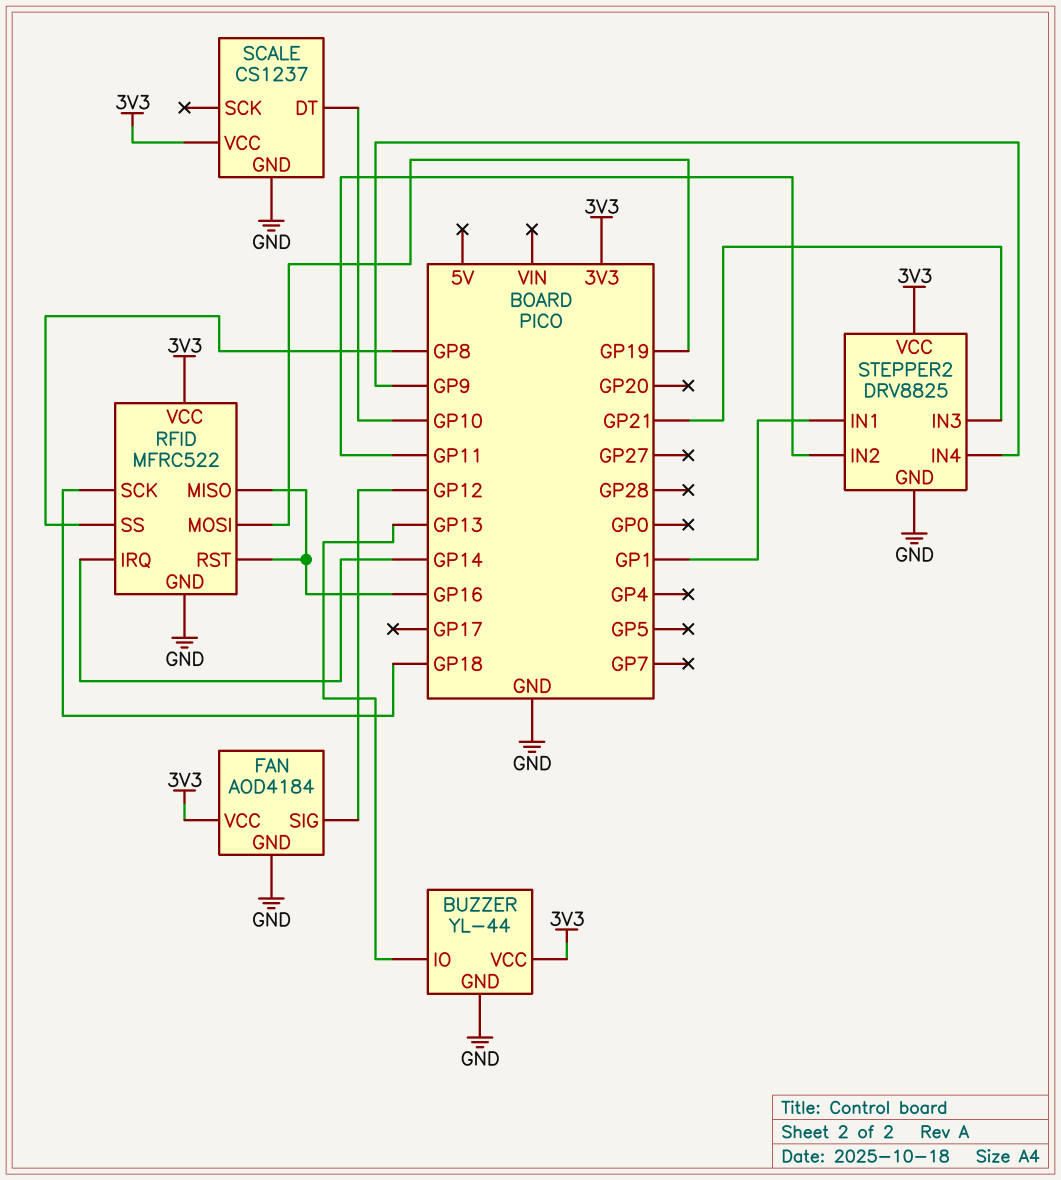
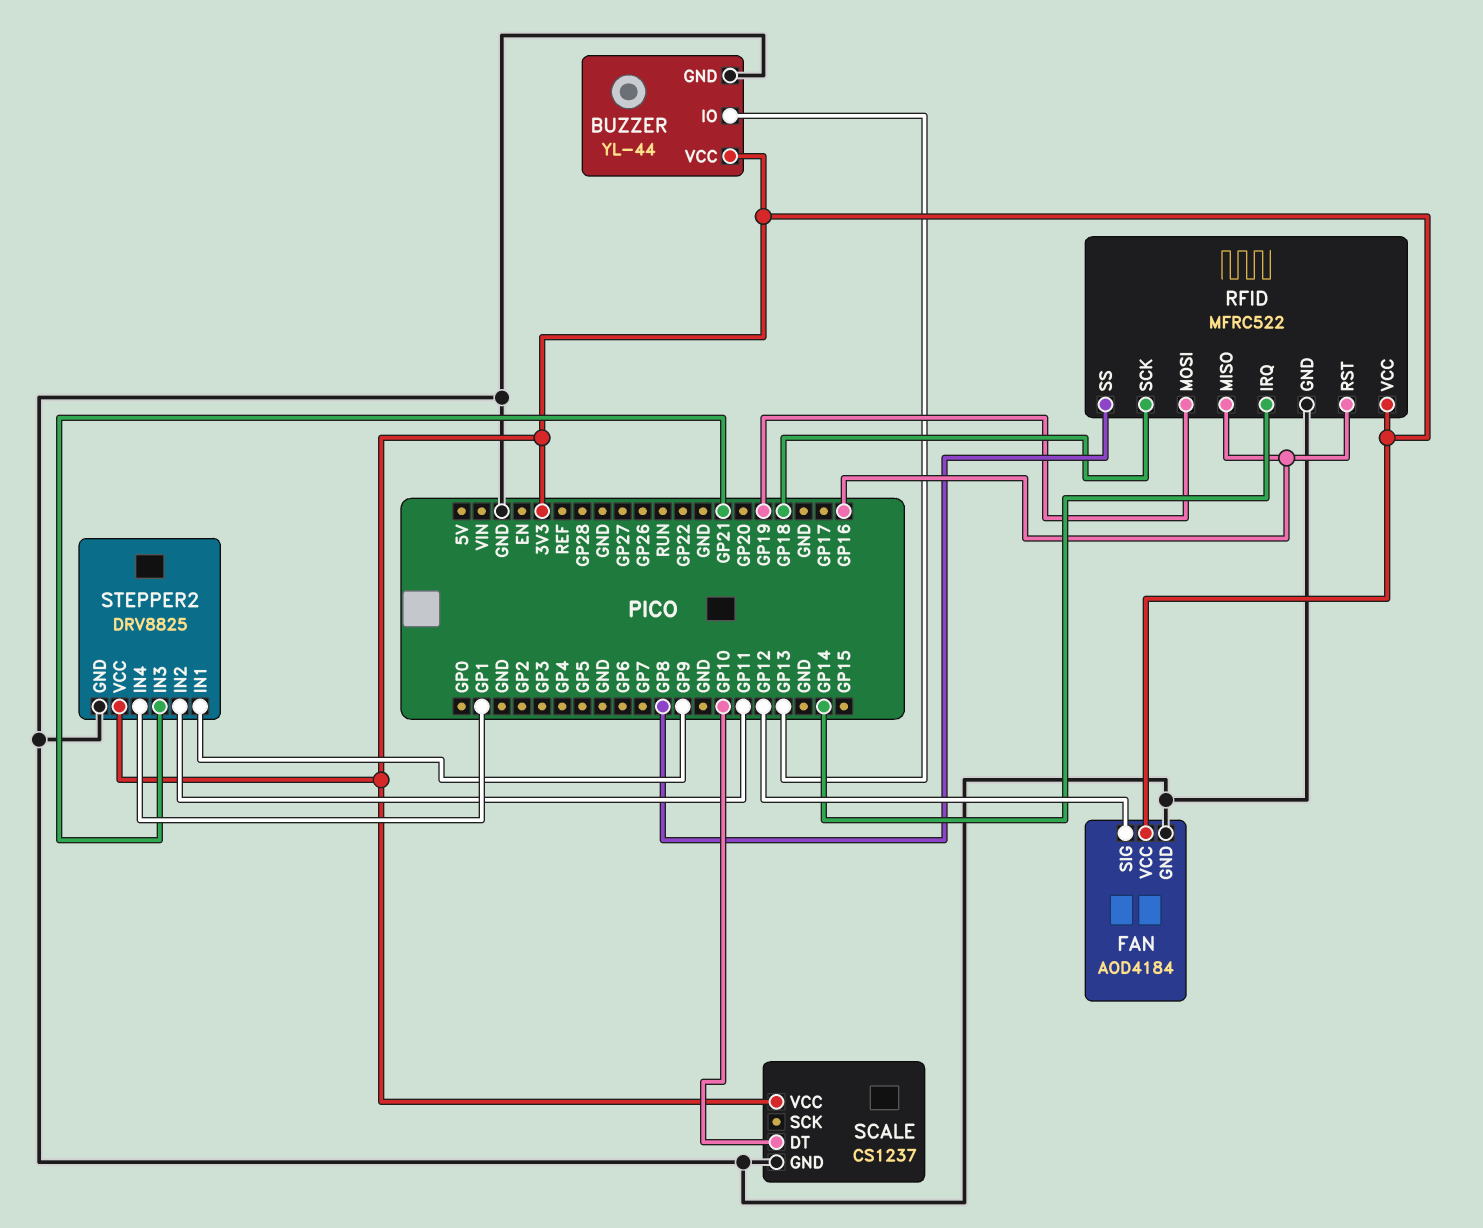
STEPPER2 pin IN1: GP1 -> GP9
STEPPER2 pin IN4: GP9 -> GP1

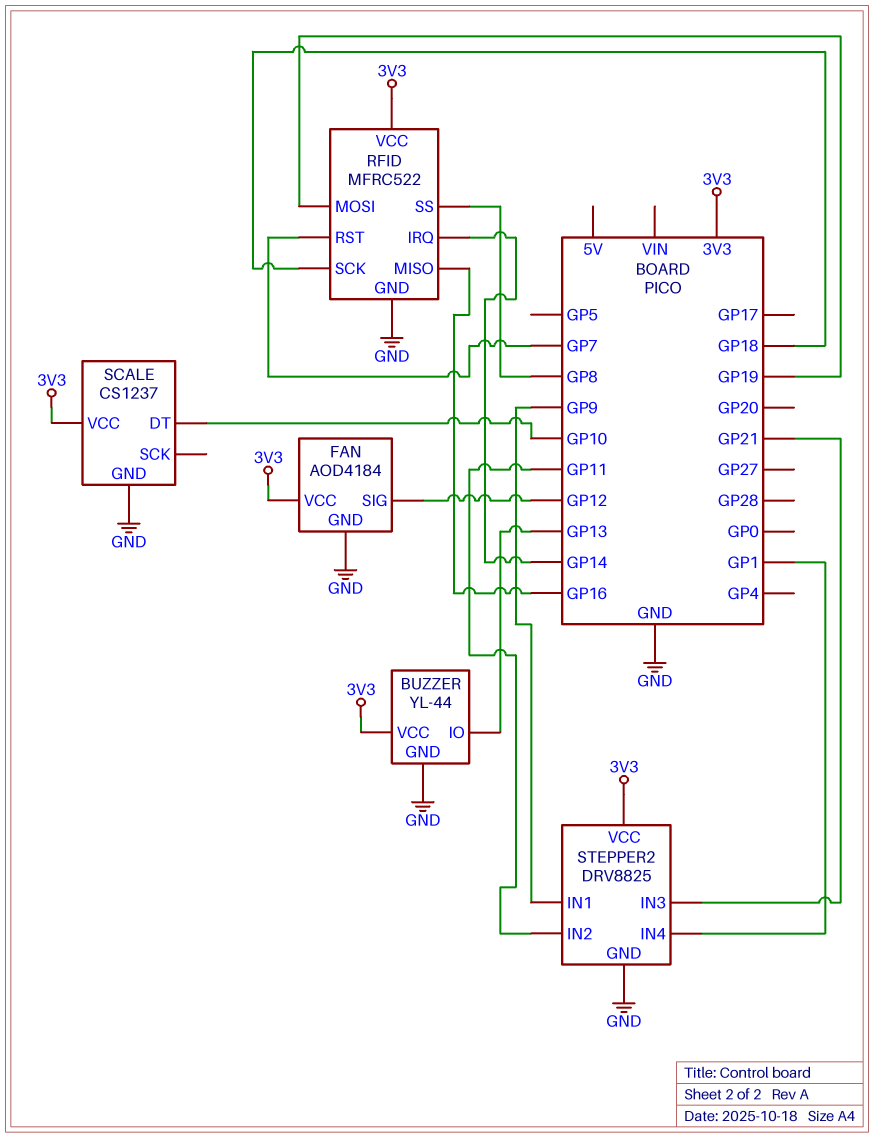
RFID pin RST: GP16 -> GP7

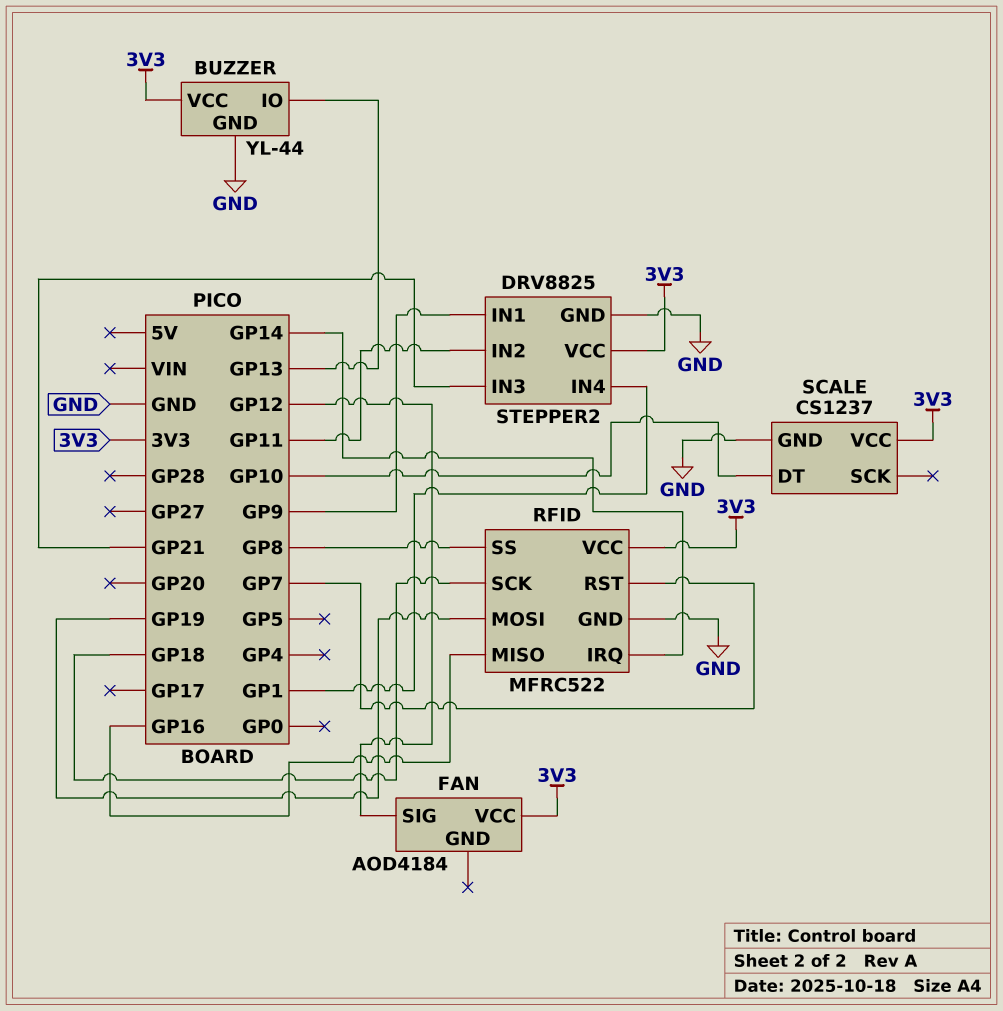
FAN pin GND: GND -> none

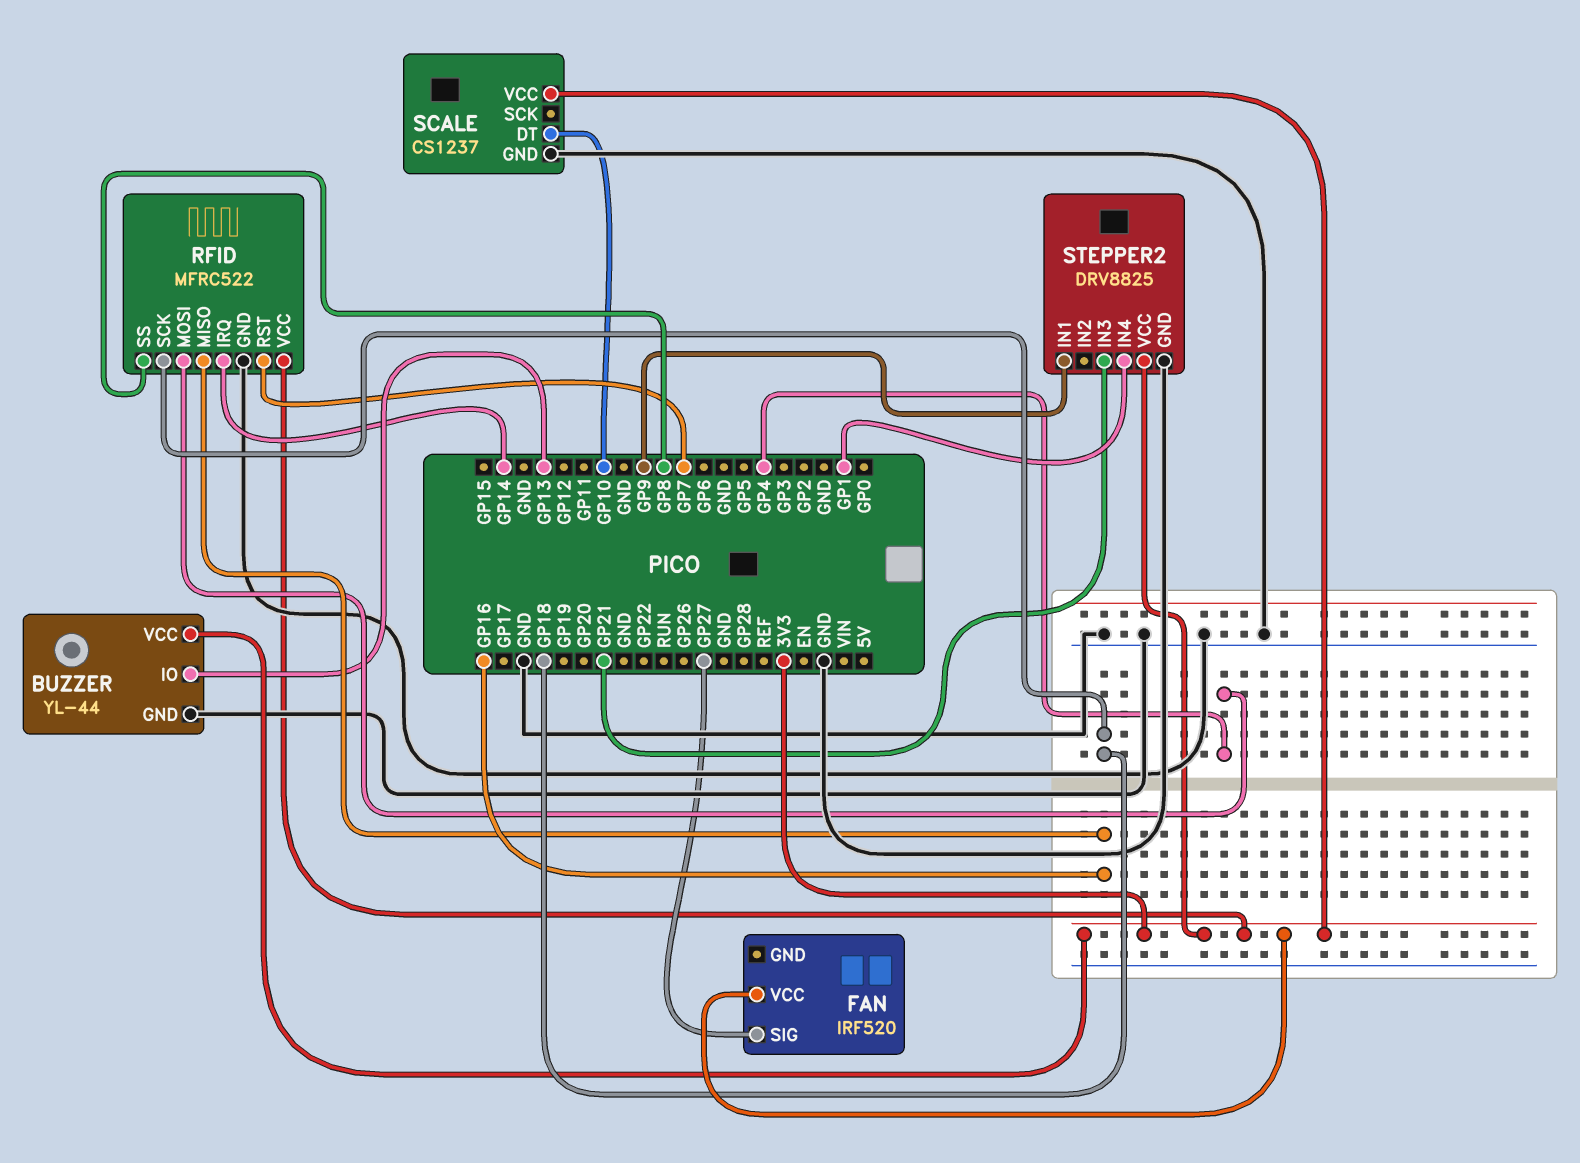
FAN: AOD4184 -> IRF520
FAN pin SIG: GP12 -> GP27
RFID pin MOSI: GP19 -> GP4
STEPPER2 pin IN2: GP11 -> none

